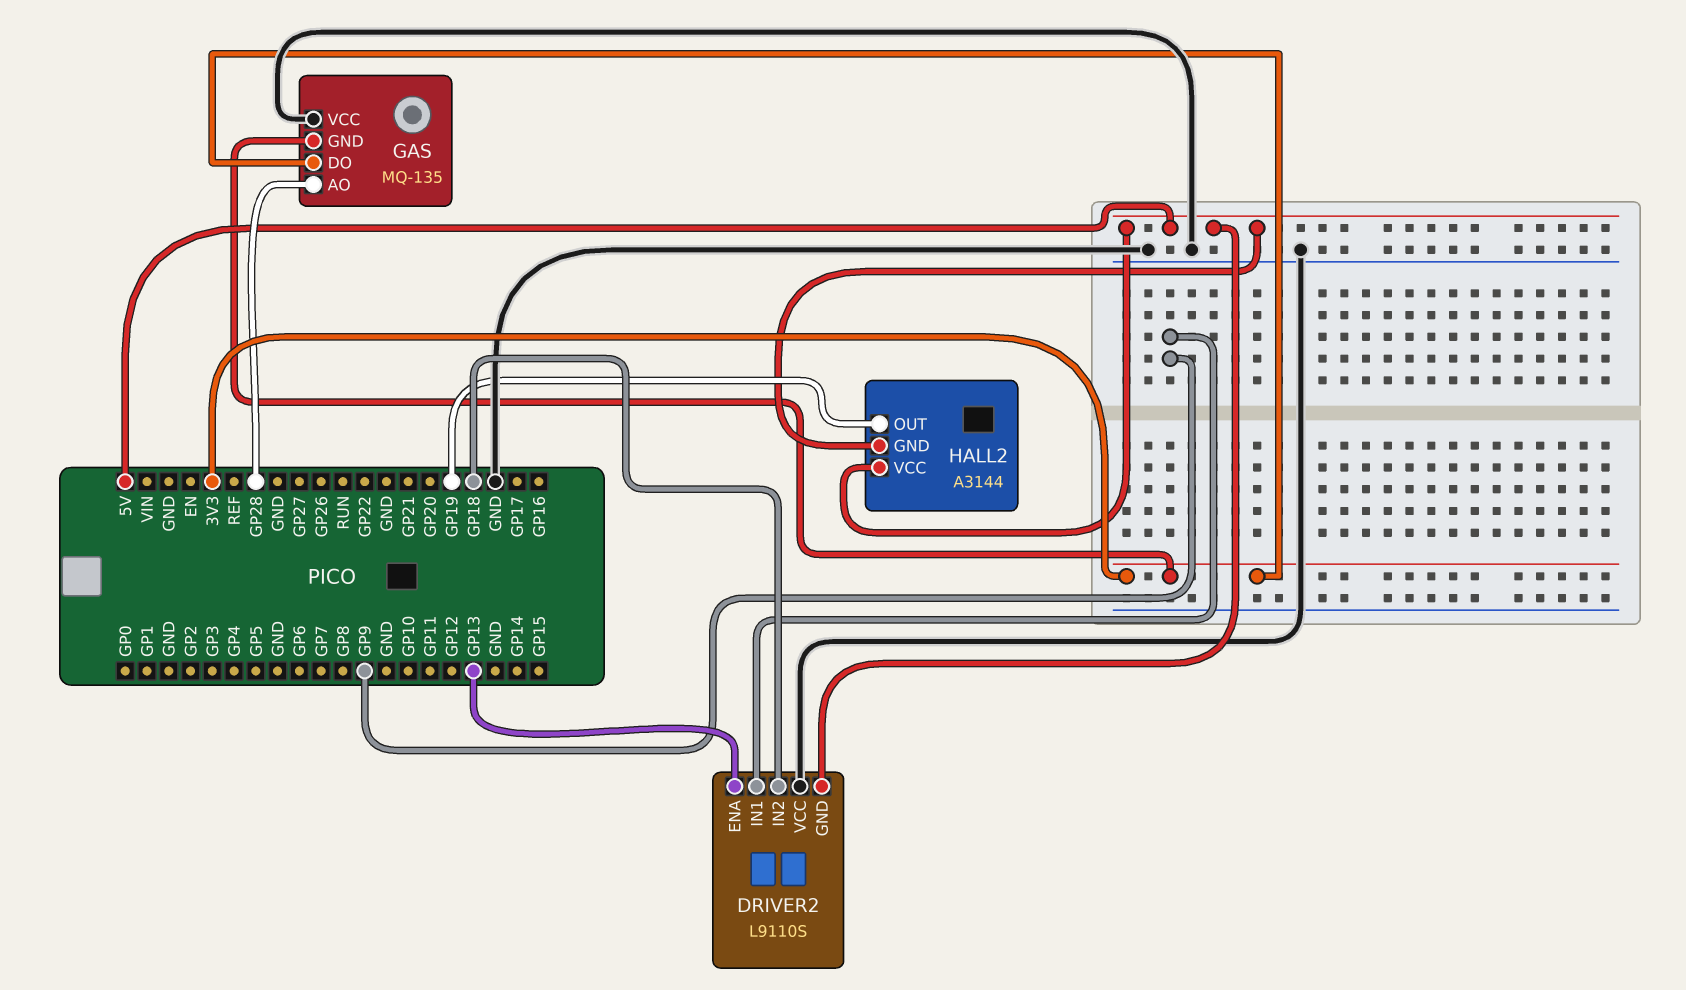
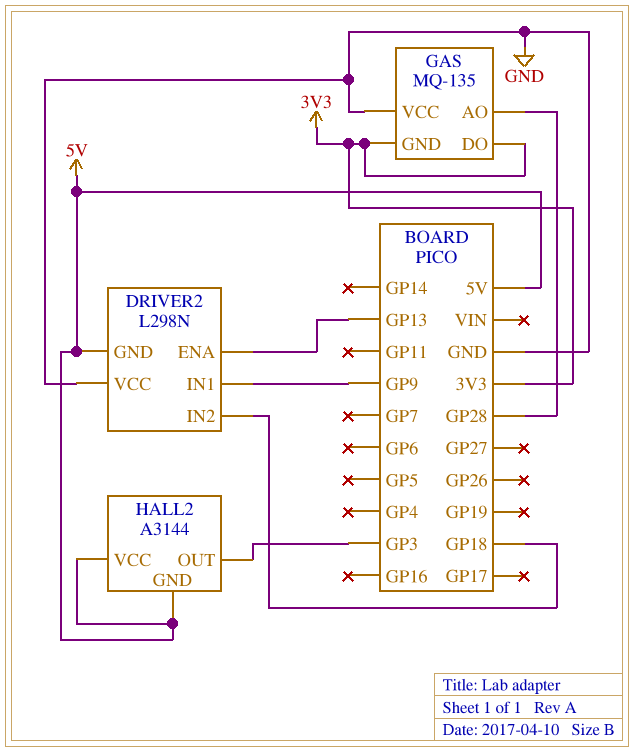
DRIVER2: L9110S -> L298N
HALL2 pin OUT: GP19 -> GP3

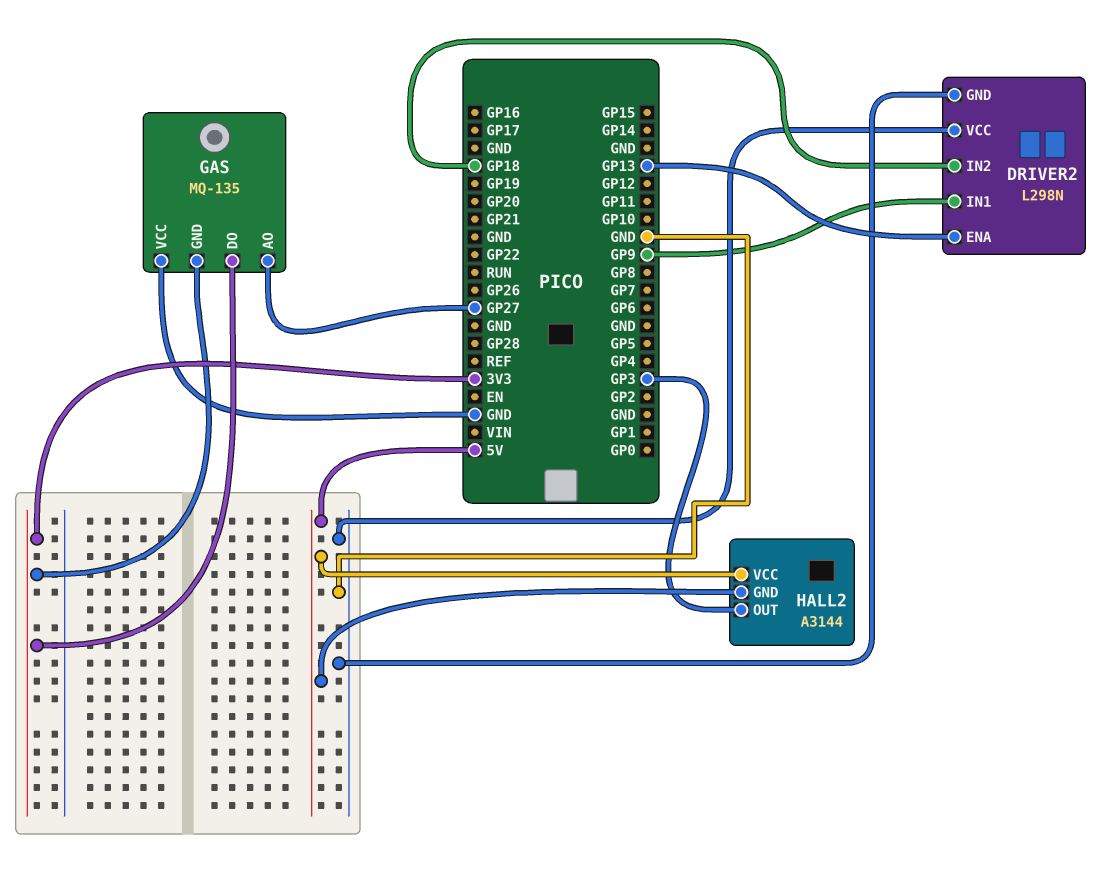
DRIVER2 pin GND: 5V -> GND
GAS pin AO: GP28 -> GP27

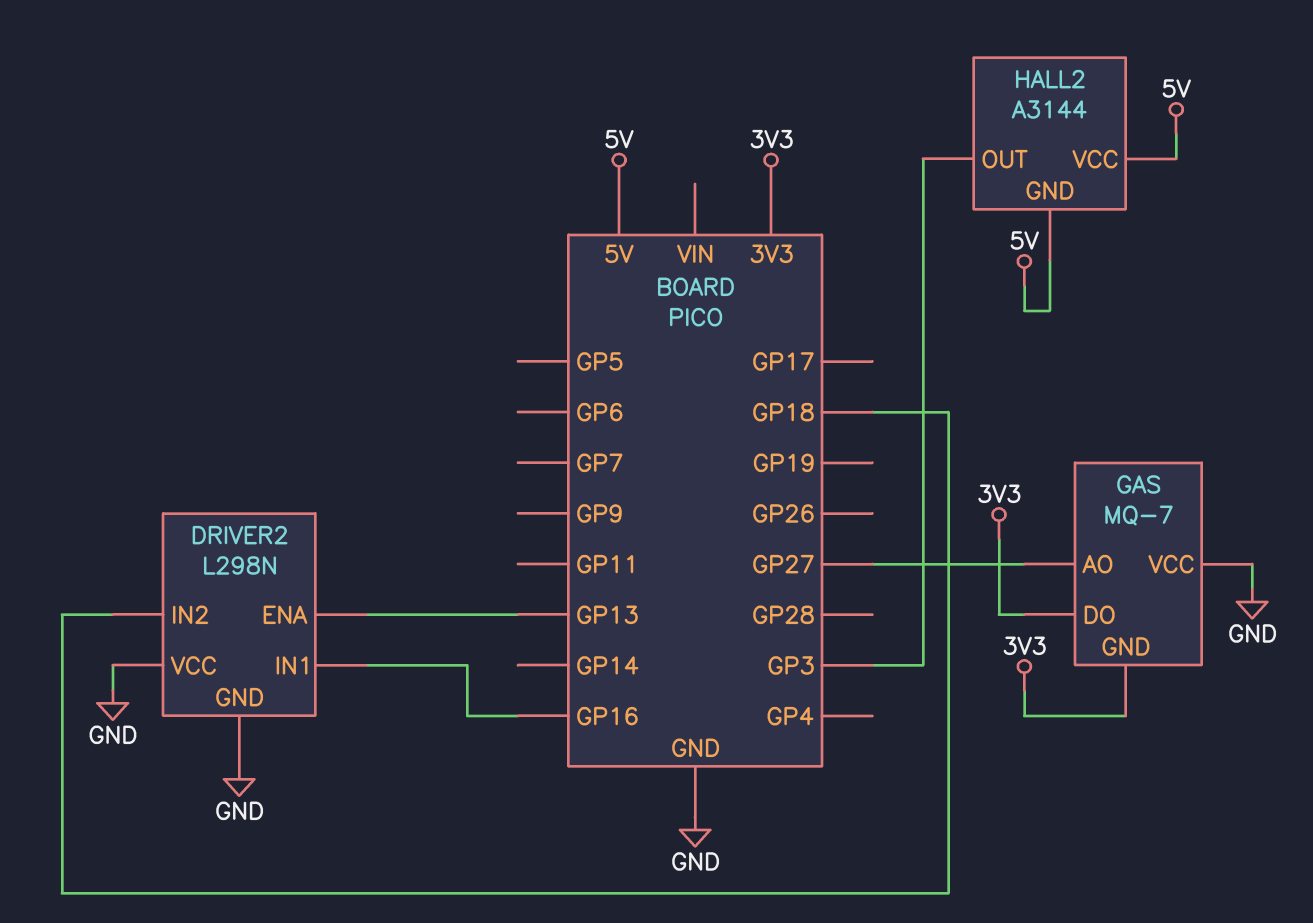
DRIVER2 pin IN1: GP9 -> GP16
GAS: MQ-135 -> MQ-7

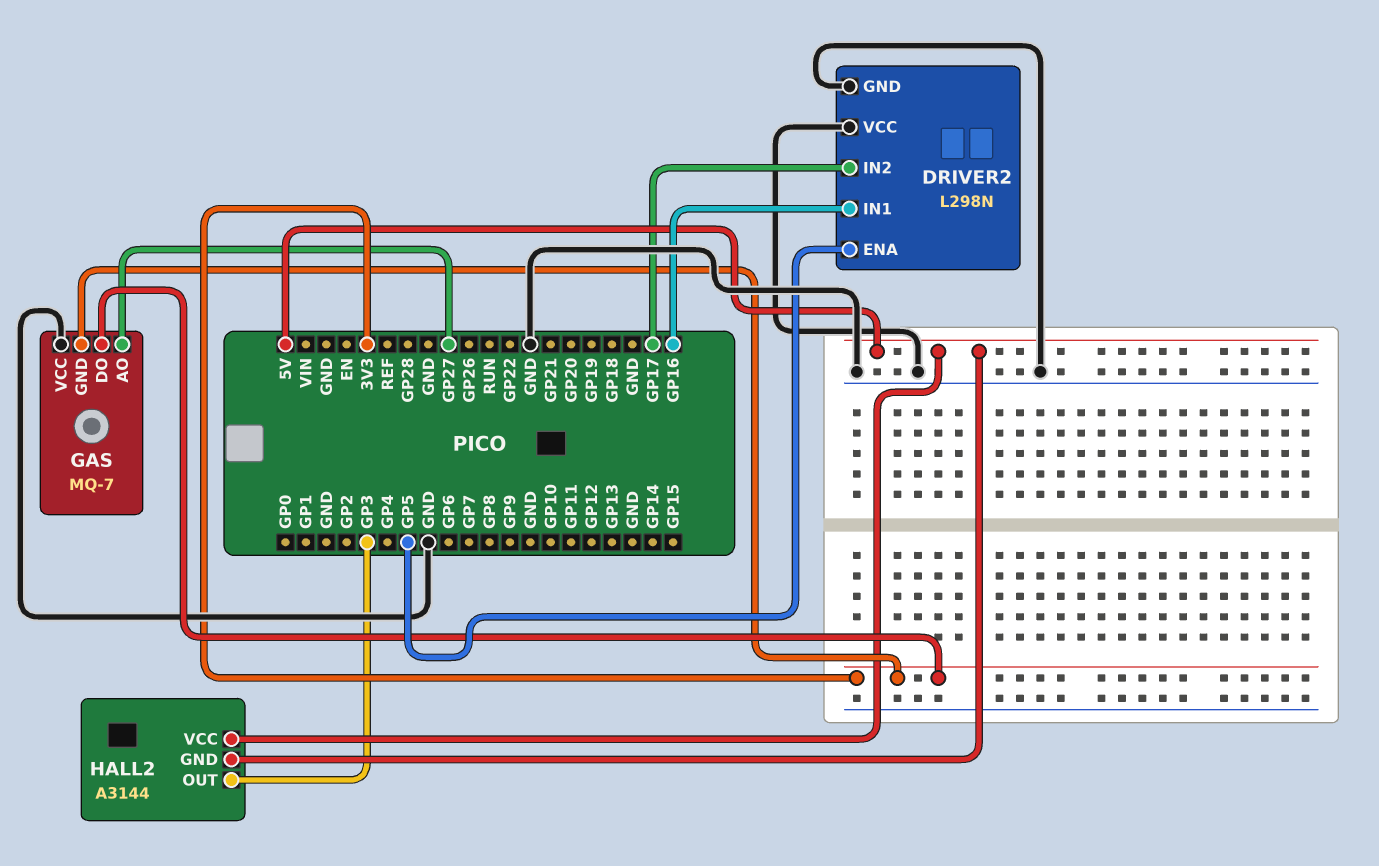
DRIVER2 pin ENA: GP13 -> GP5
DRIVER2 pin IN2: GP18 -> GP17

